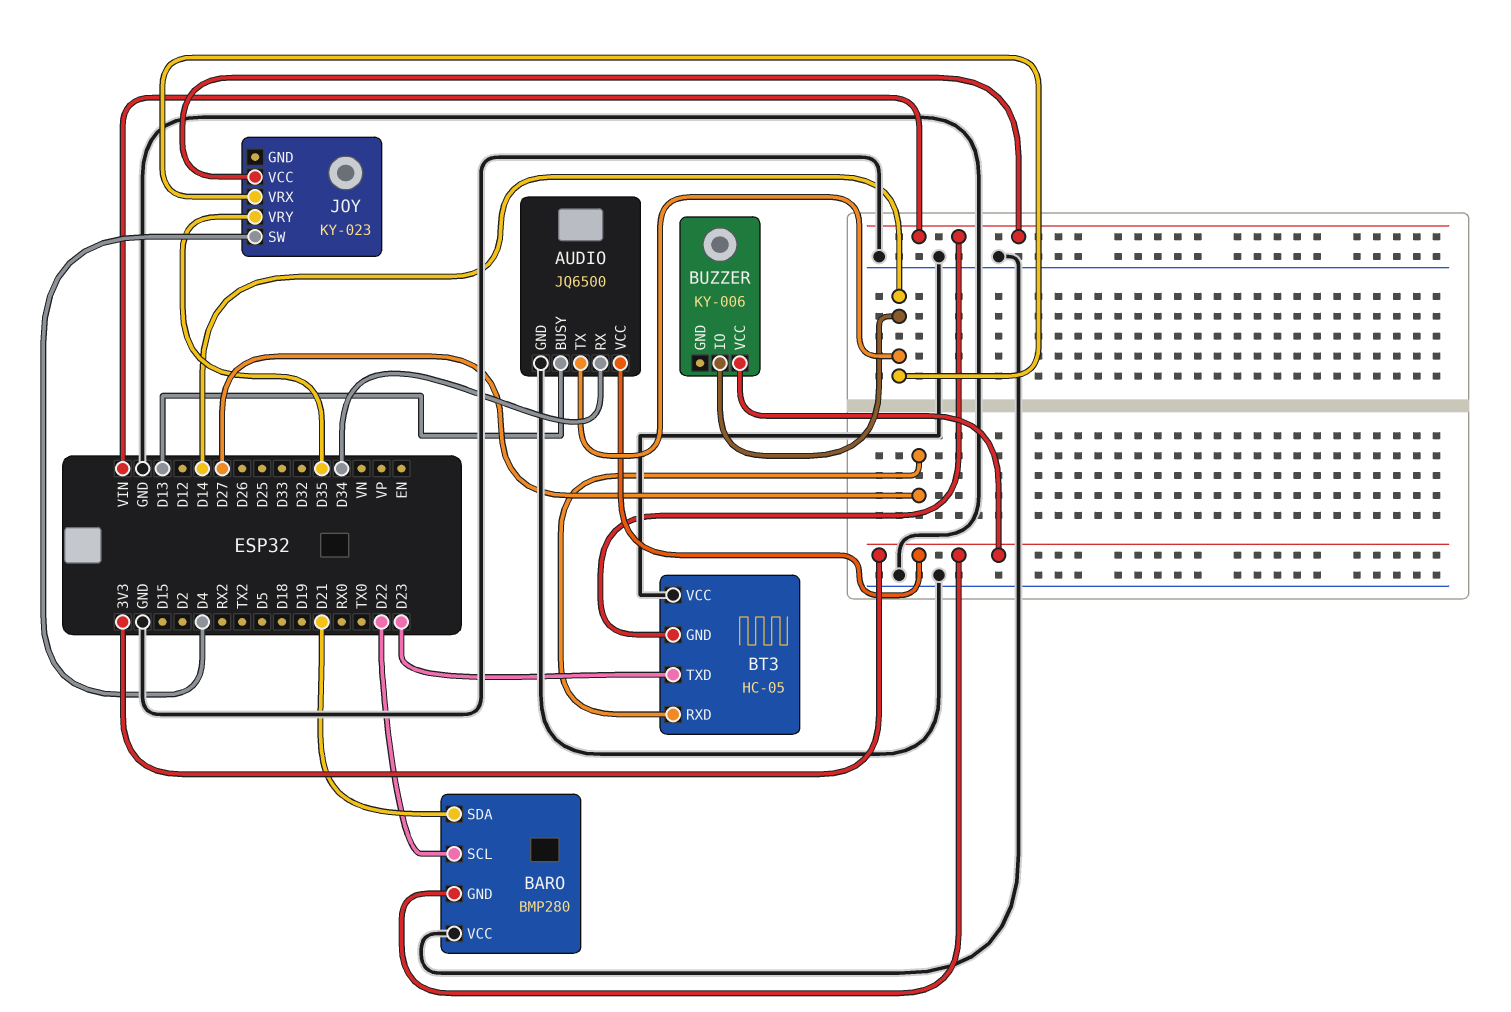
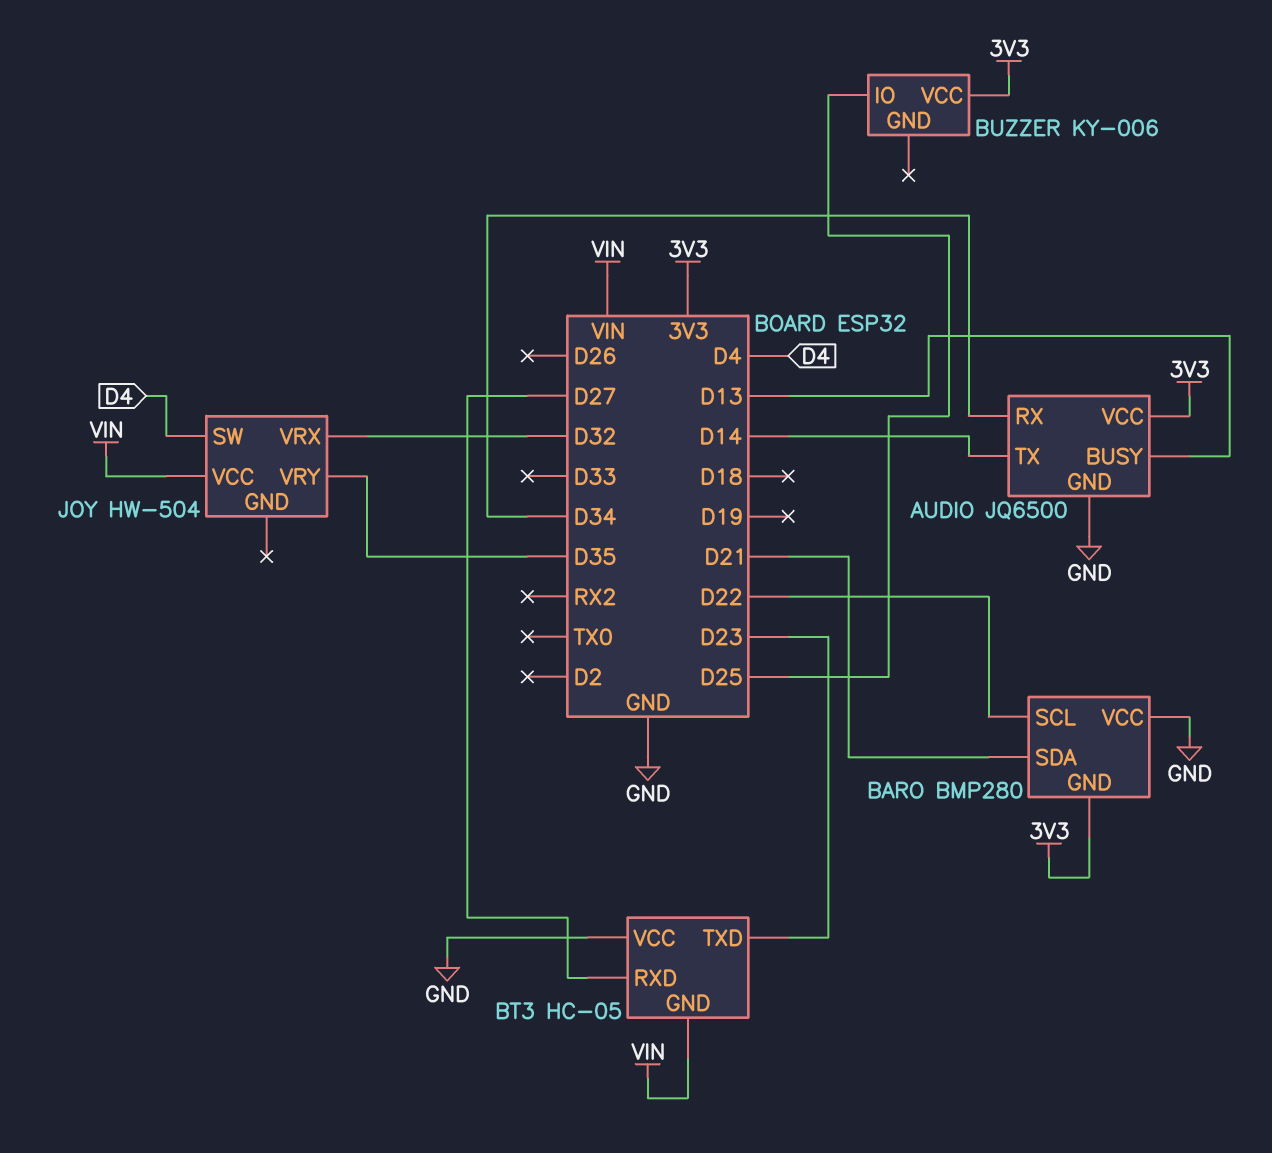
BUZZER pin IO: D14 -> D25
JOY: KY-023 -> HW-504
JOY pin VRX: D14 -> D32

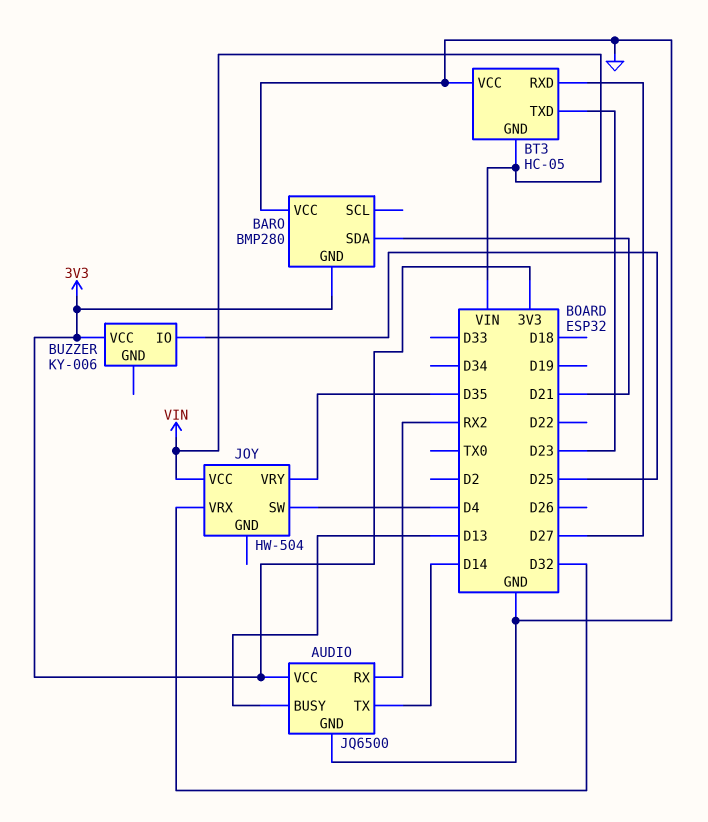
AUDIO pin RX: D34 -> RX2
BARO pin SCL: D22 -> none

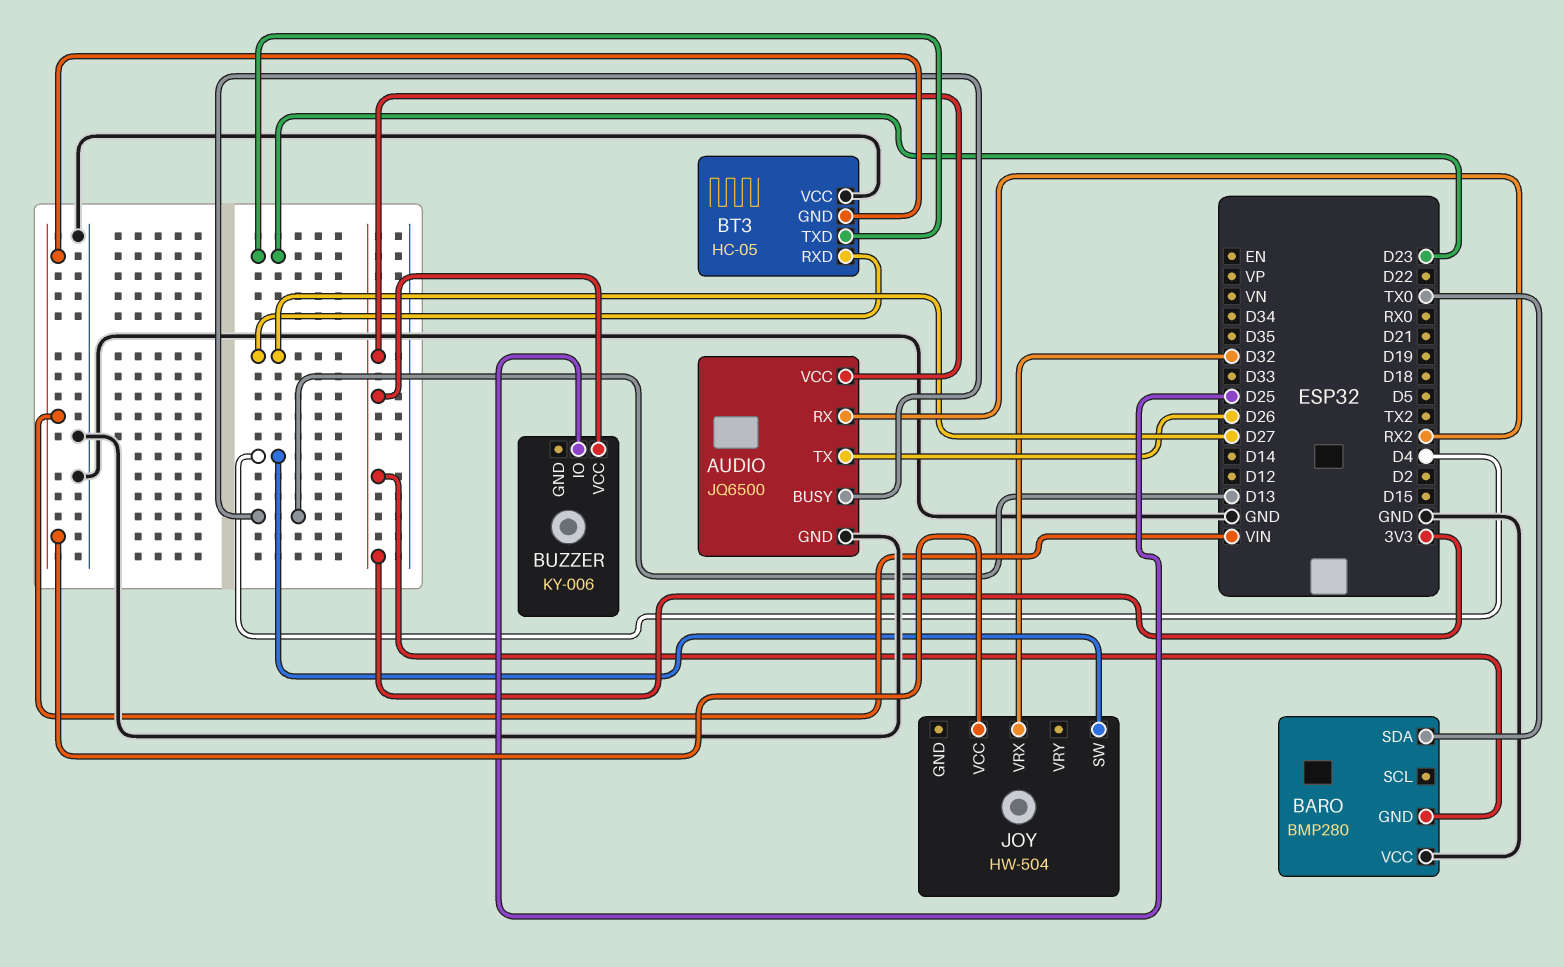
AUDIO pin TX: D14 -> D26
BARO pin SDA: D21 -> TX0
JOY pin VRY: D35 -> none

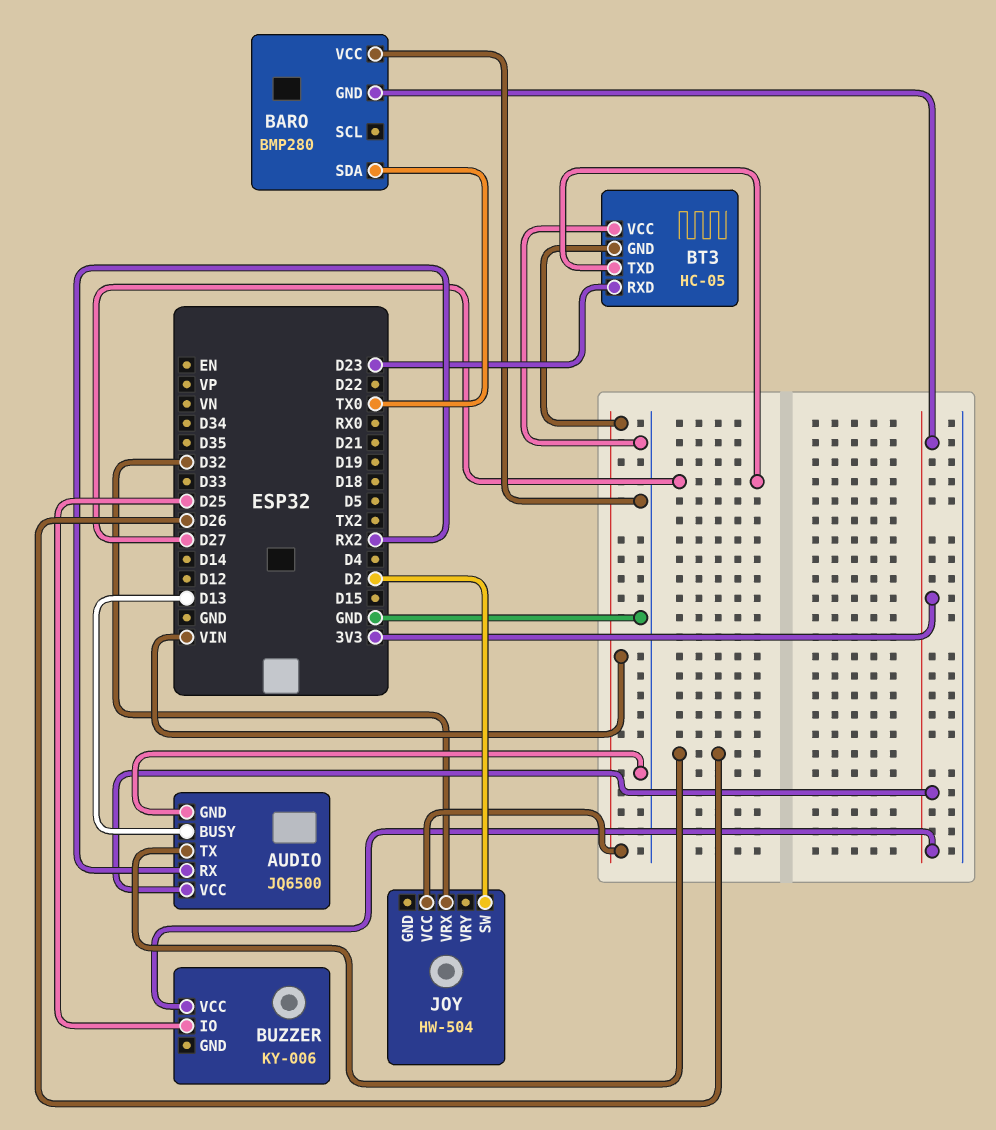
BT3 pin RXD: D27 -> D23
BT3 pin TXD: D23 -> D27
JOY pin SW: D4 -> D2

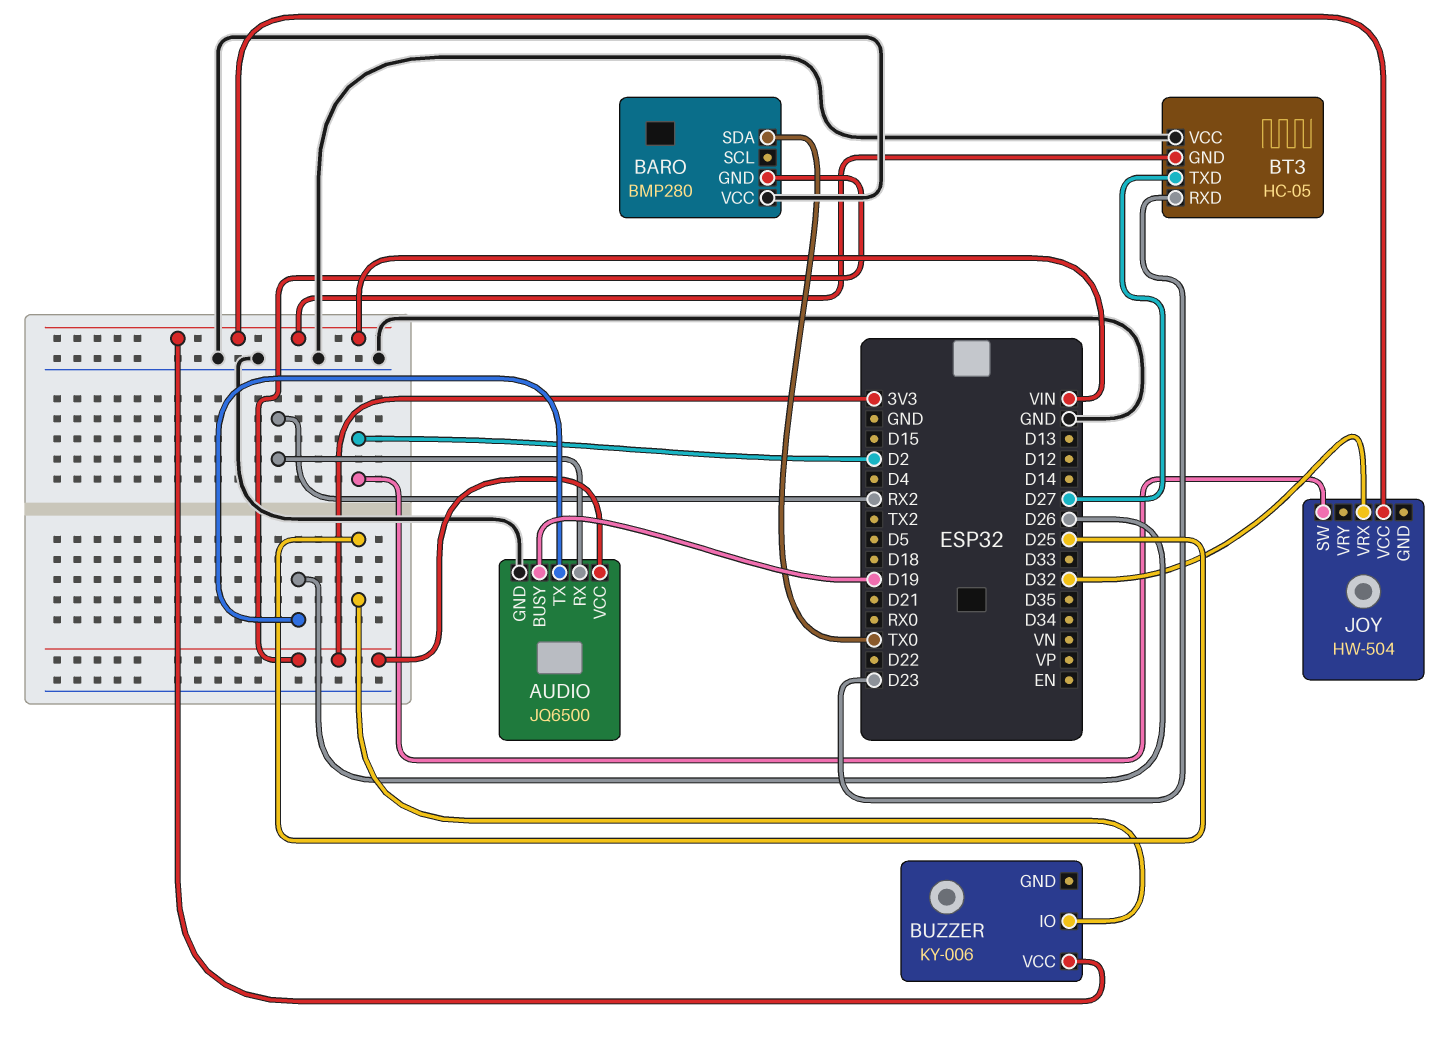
AUDIO pin BUSY: D13 -> D19
BUZZER pin VCC: 3V3 -> VIN

